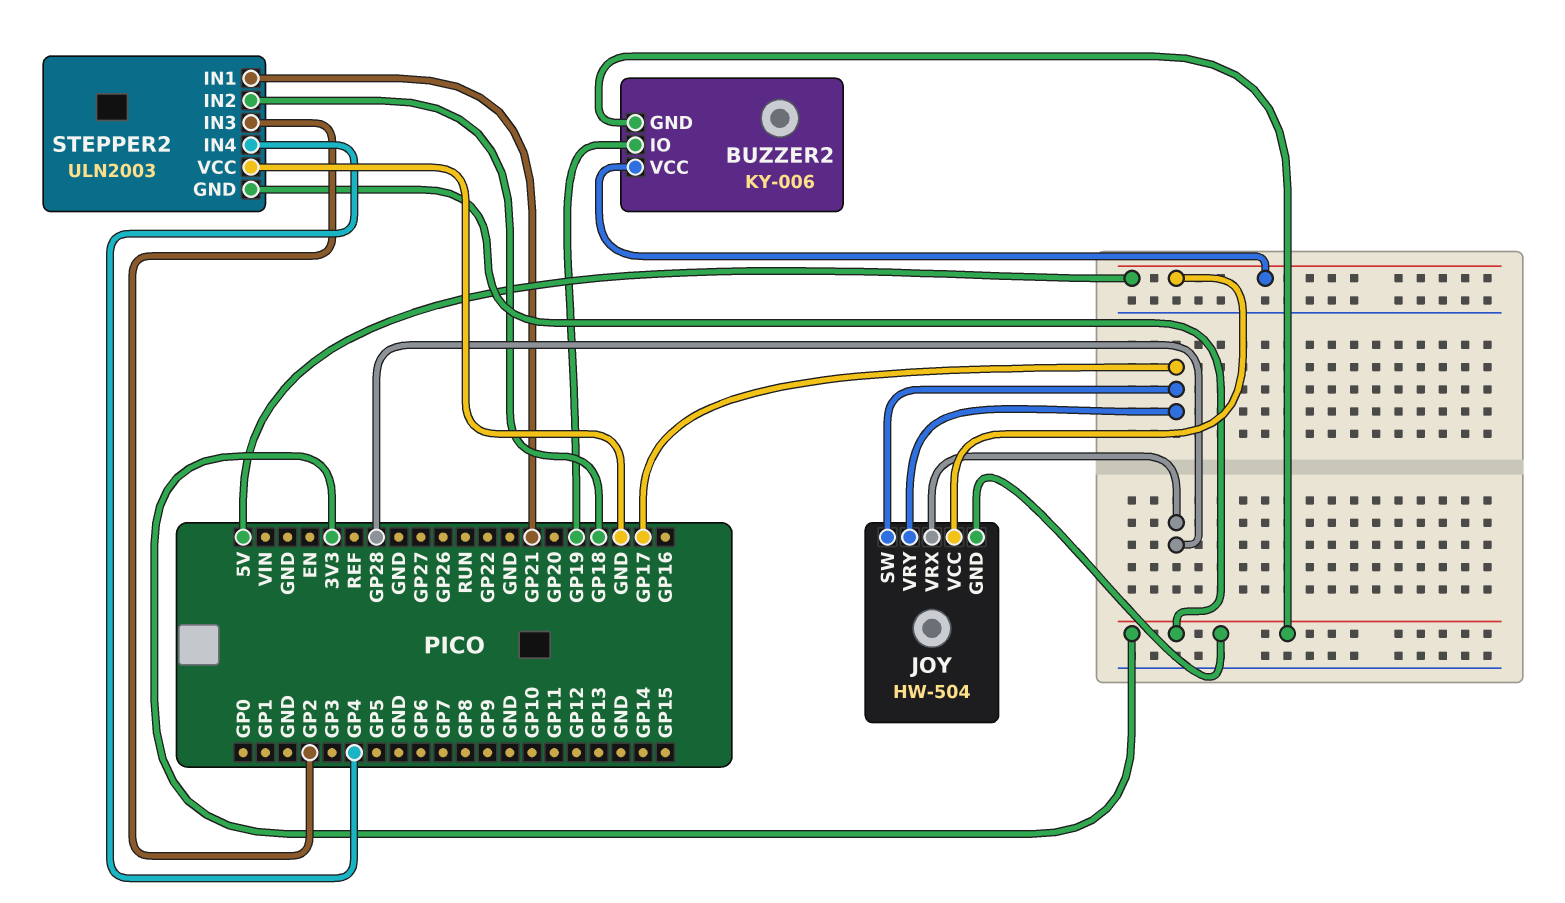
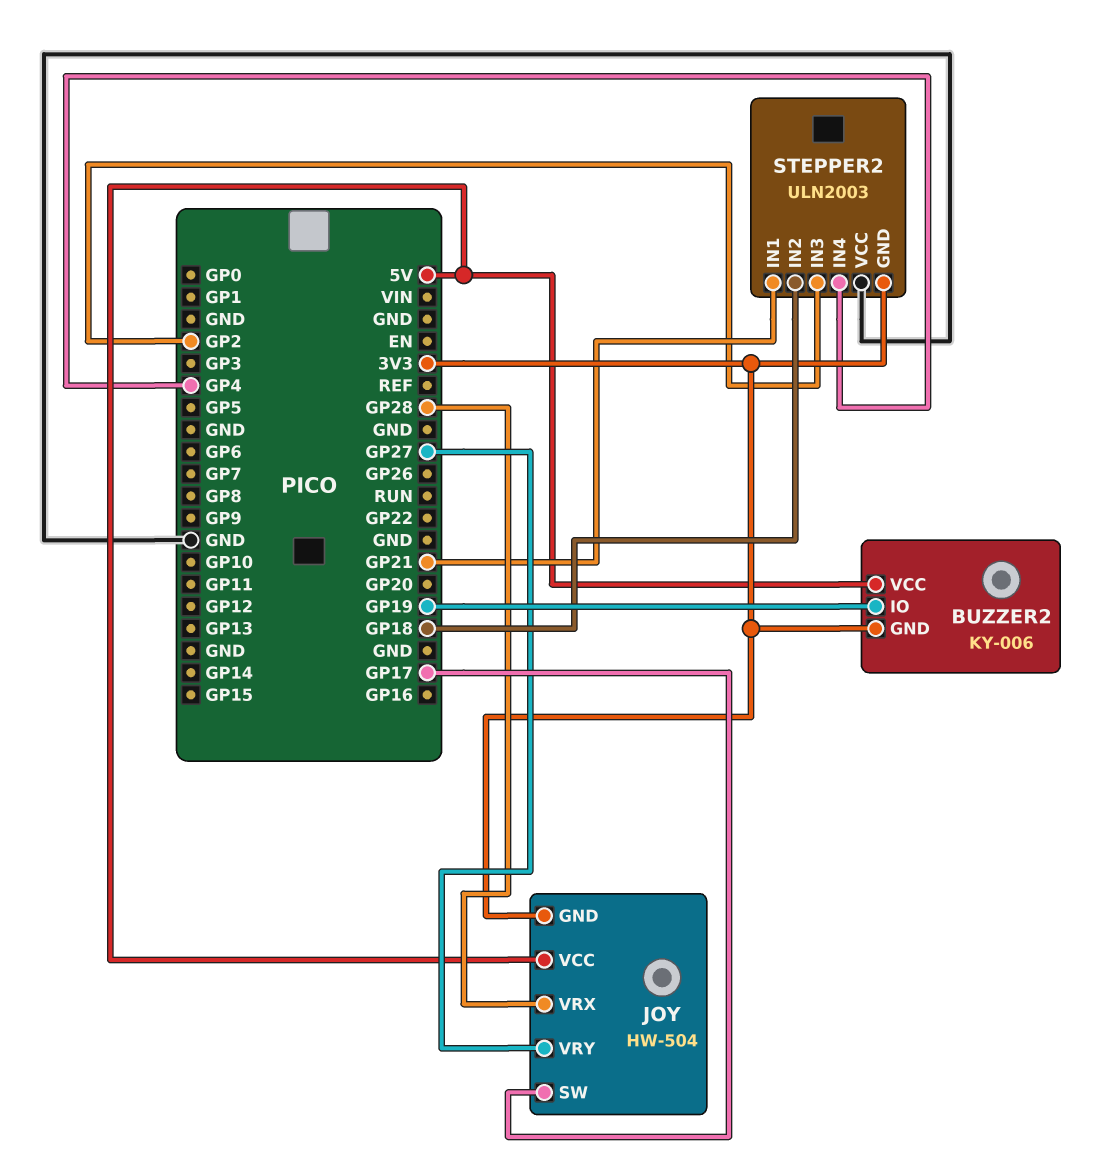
JOY pin VRY: GP17 -> GP27

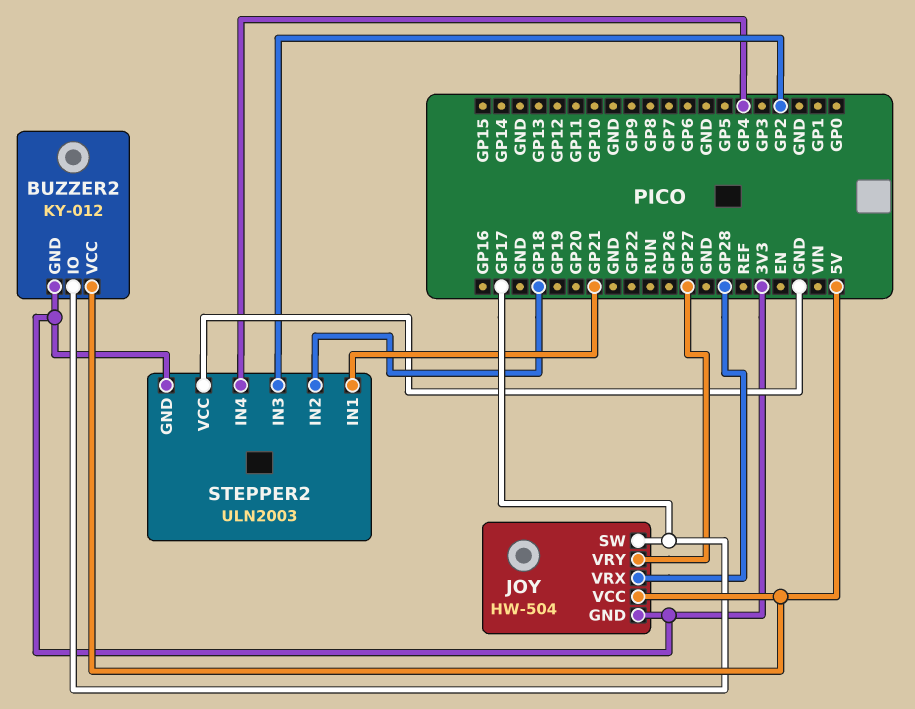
BUZZER2: KY-006 -> KY-012
BUZZER2 pin IO: GP19 -> GP17

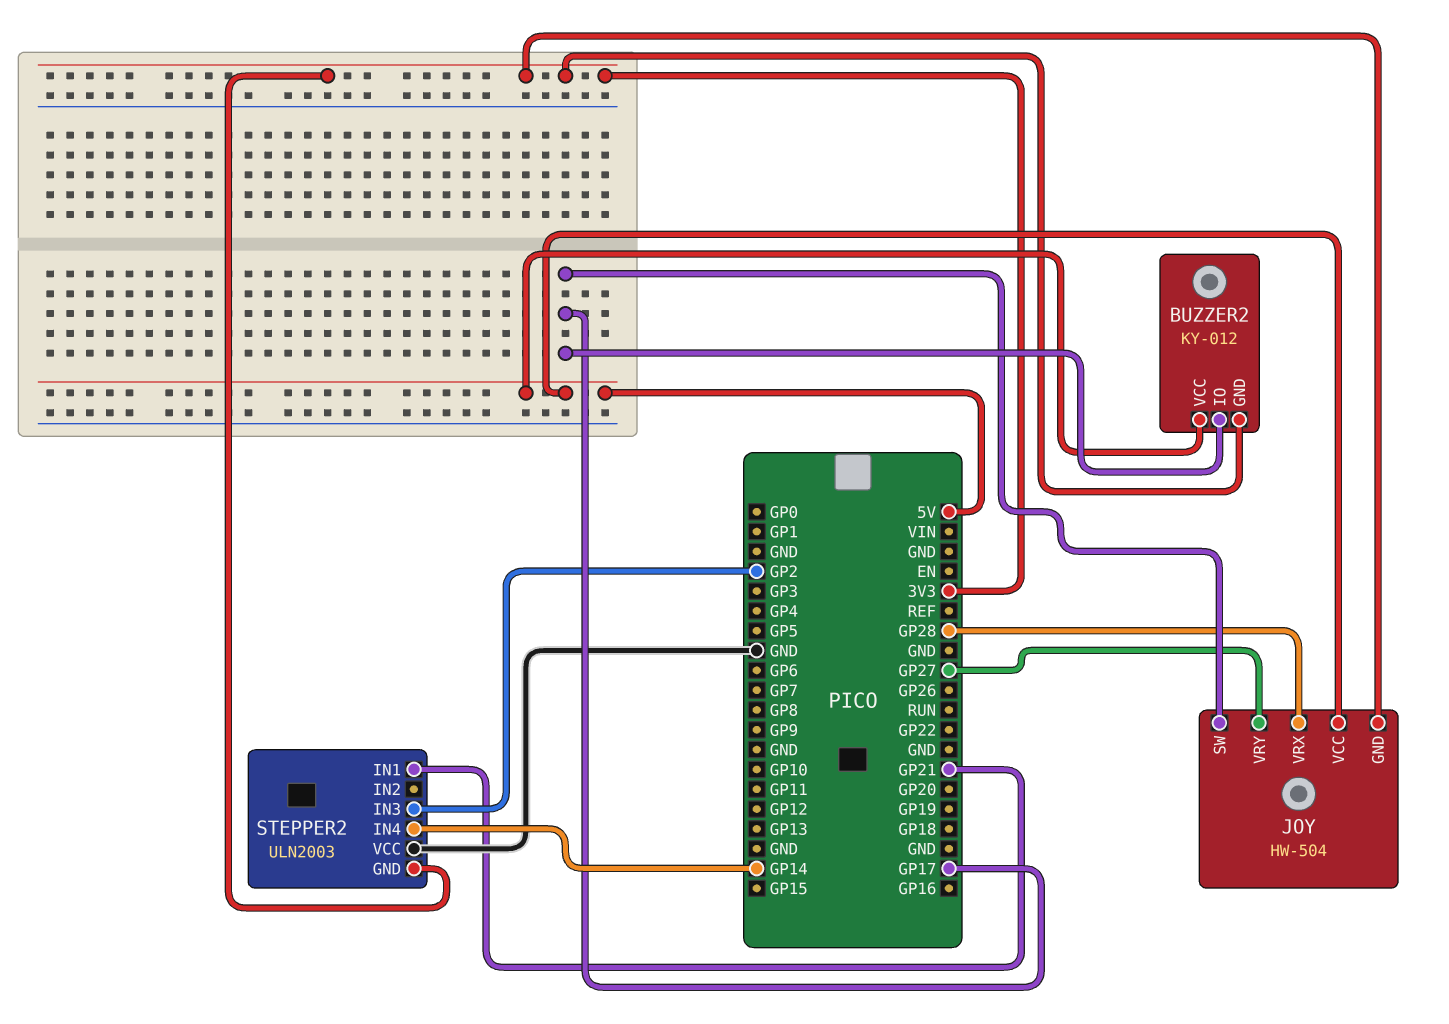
STEPPER2 pin IN2: GP18 -> none
STEPPER2 pin IN4: GP4 -> GP14

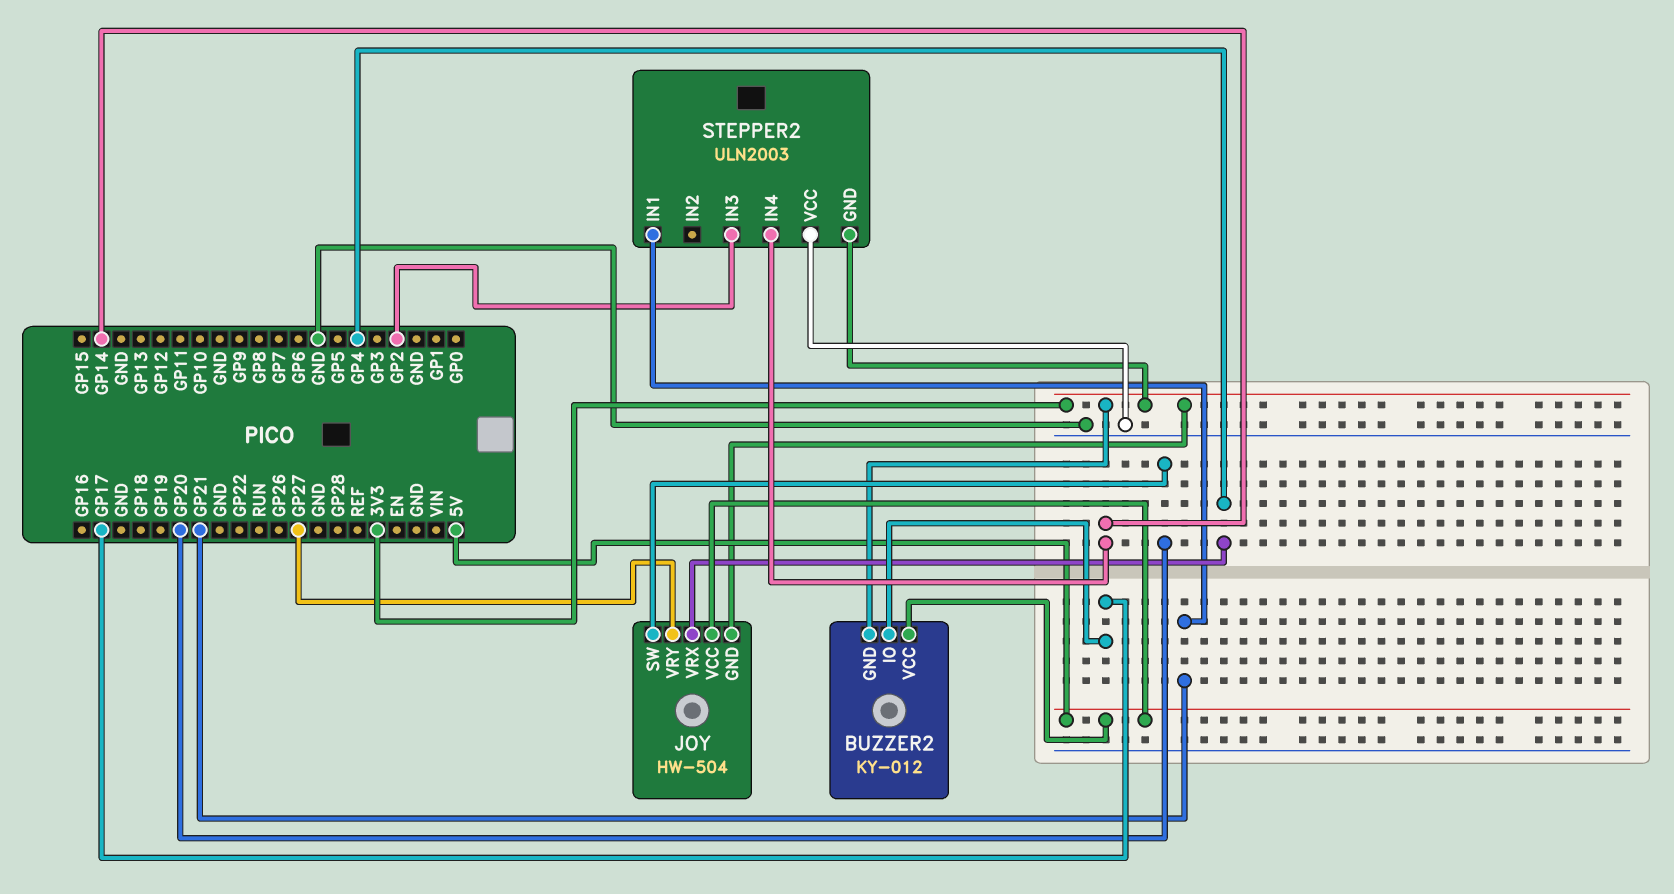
JOY pin SW: GP17 -> GP20
JOY pin VRX: GP28 -> GP4

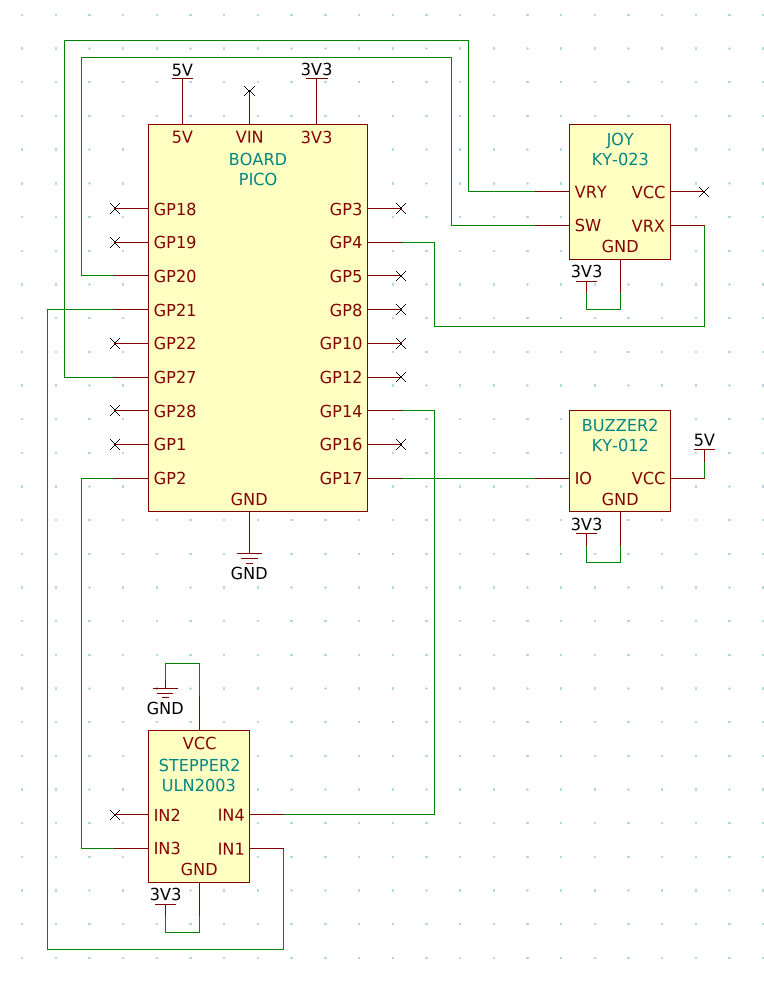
JOY: HW-504 -> KY-023
JOY pin VCC: 5V -> none

